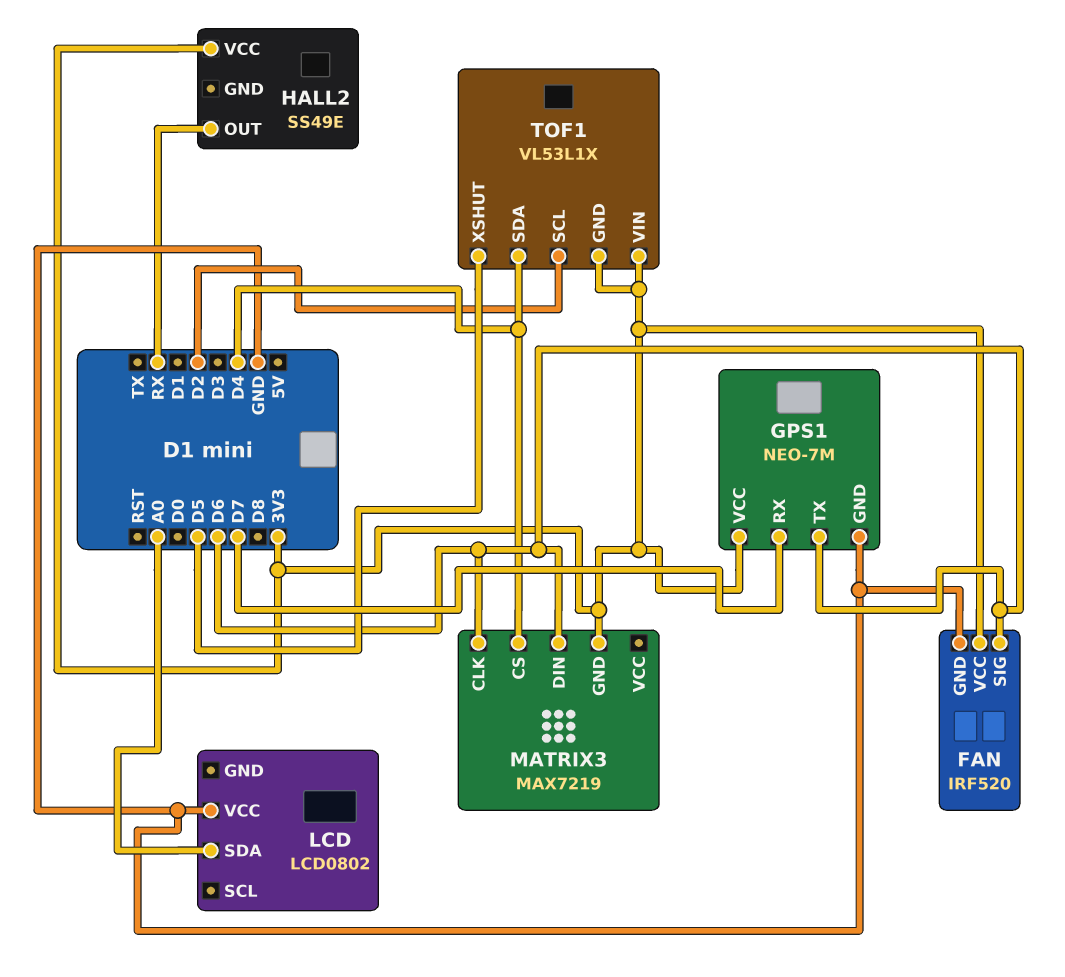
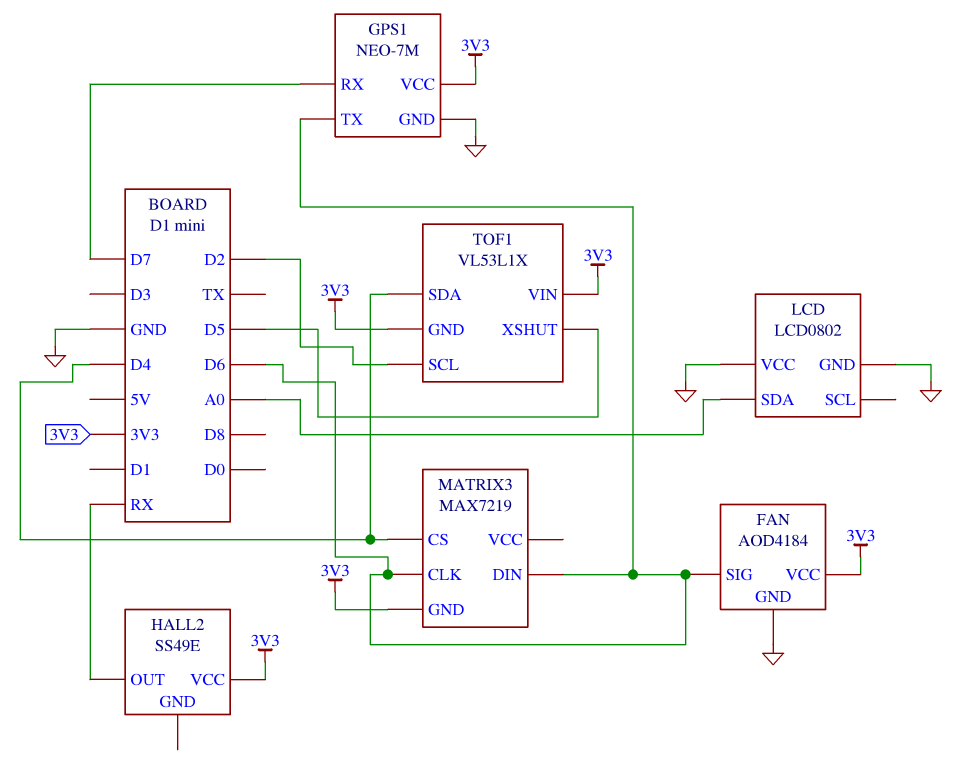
FAN: IRF520 -> AOD4184
LCD pin GND: none -> GND

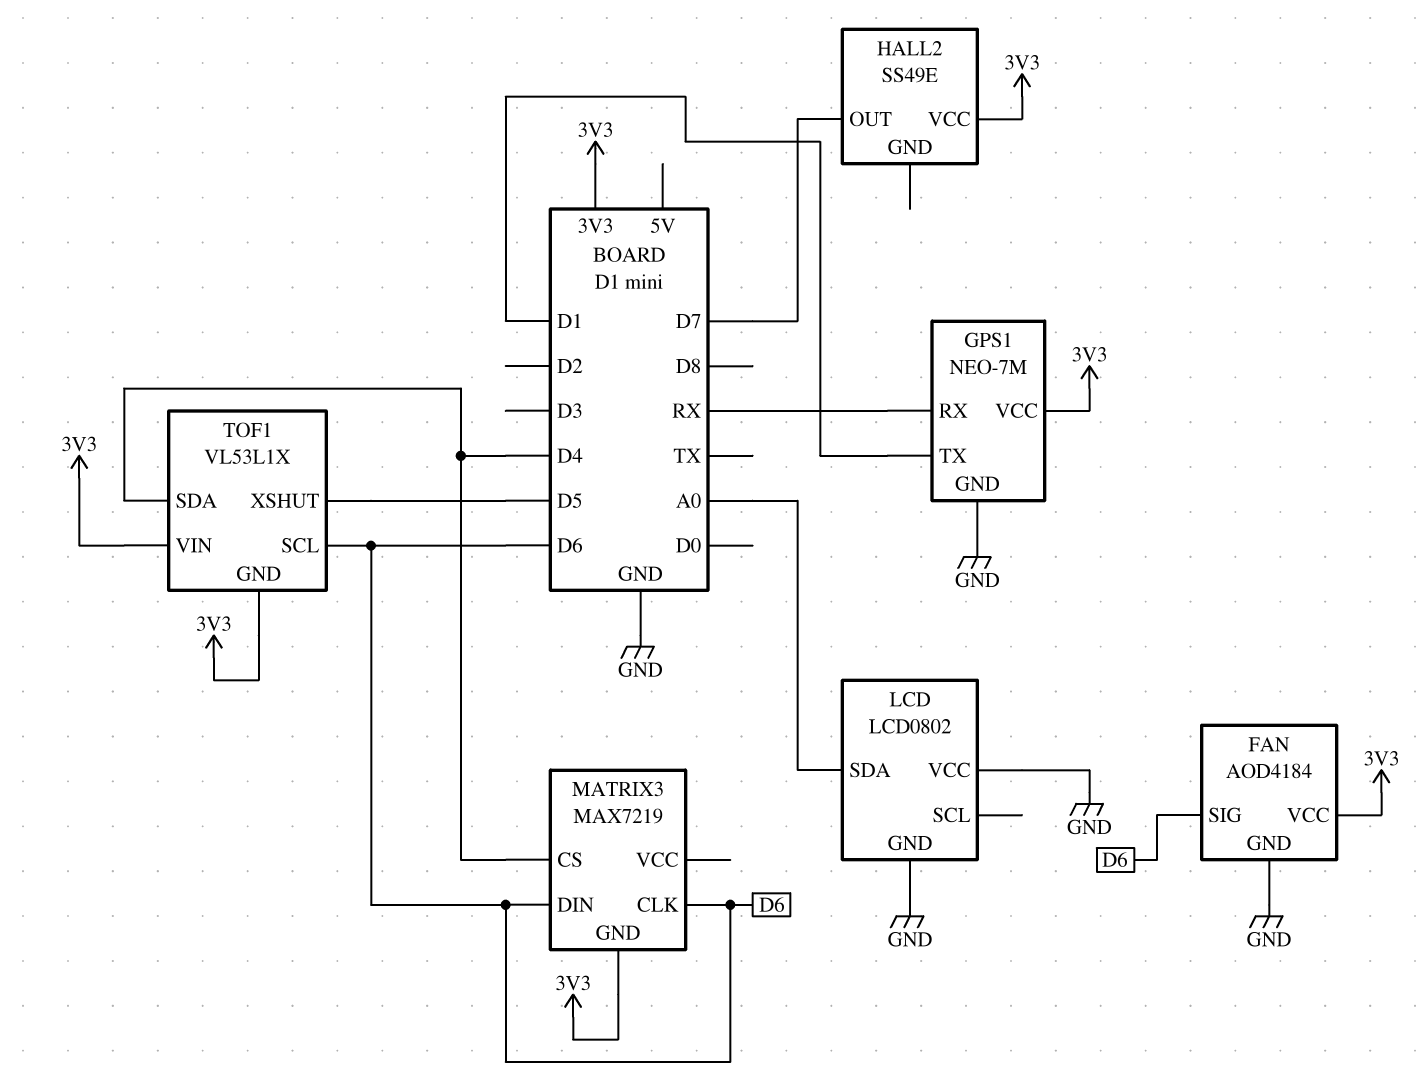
GPS1 pin RX: D7 -> RX
GPS1 pin TX: D6 -> D1
HALL2 pin OUT: RX -> D7
TOF1 pin SCL: D2 -> D6

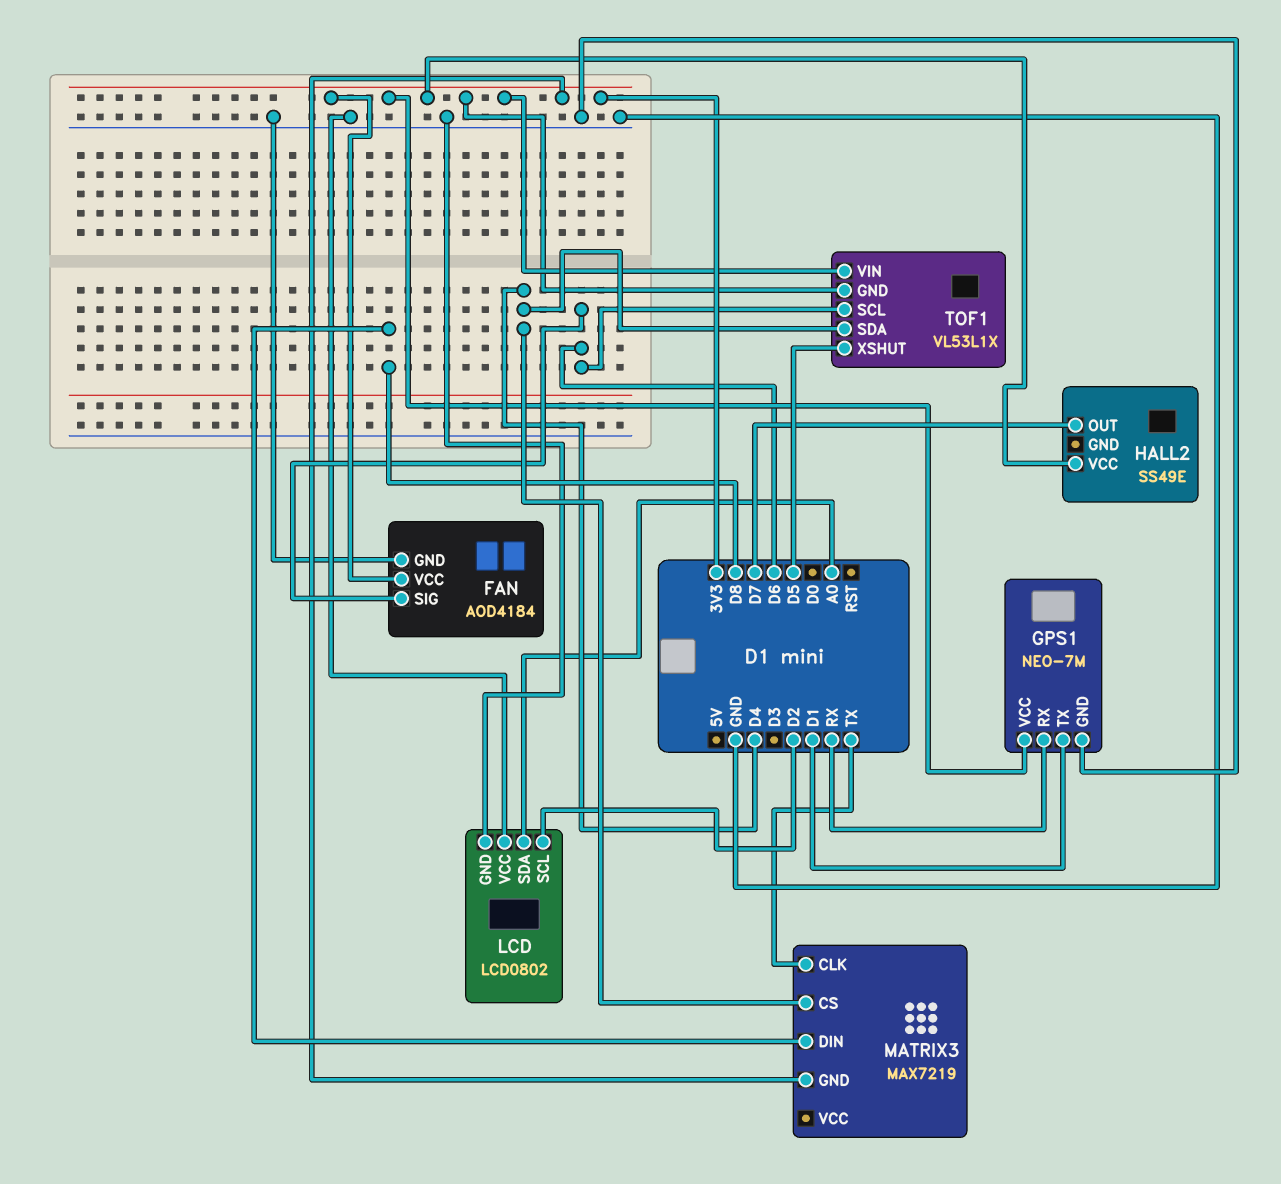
LCD pin SCL: none -> D2
MATRIX3 pin CLK: D6 -> TX
MATRIX3 pin DIN: D6 -> D8

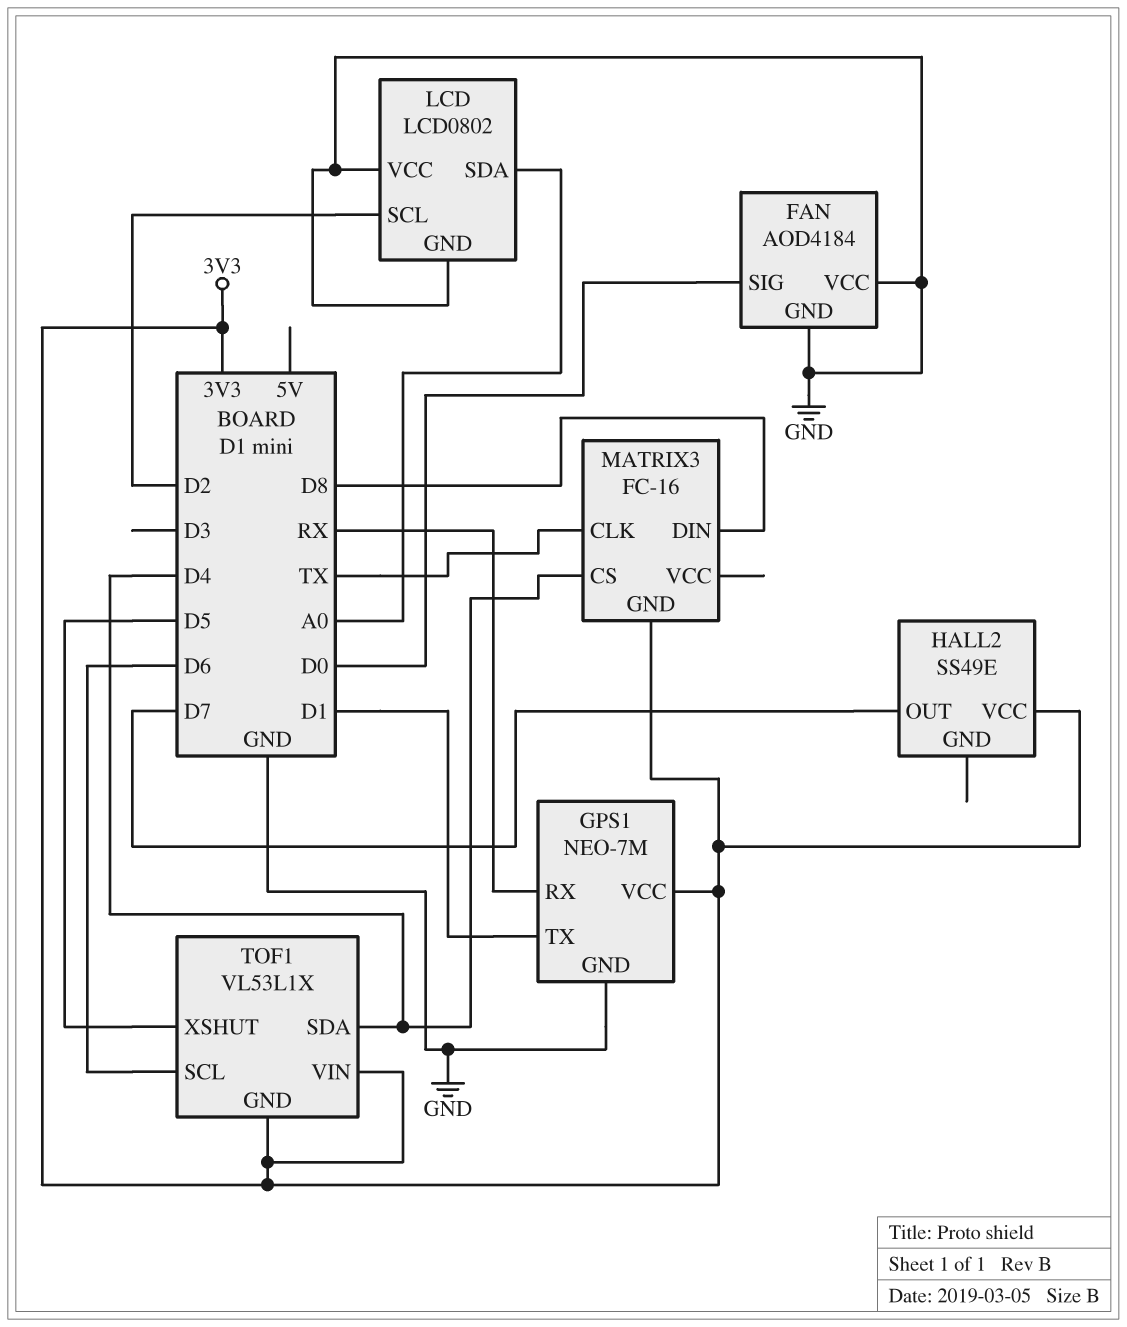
FAN pin SIG: D6 -> D0
FAN pin VCC: 3V3 -> GND
MATRIX3: MAX7219 -> FC-16

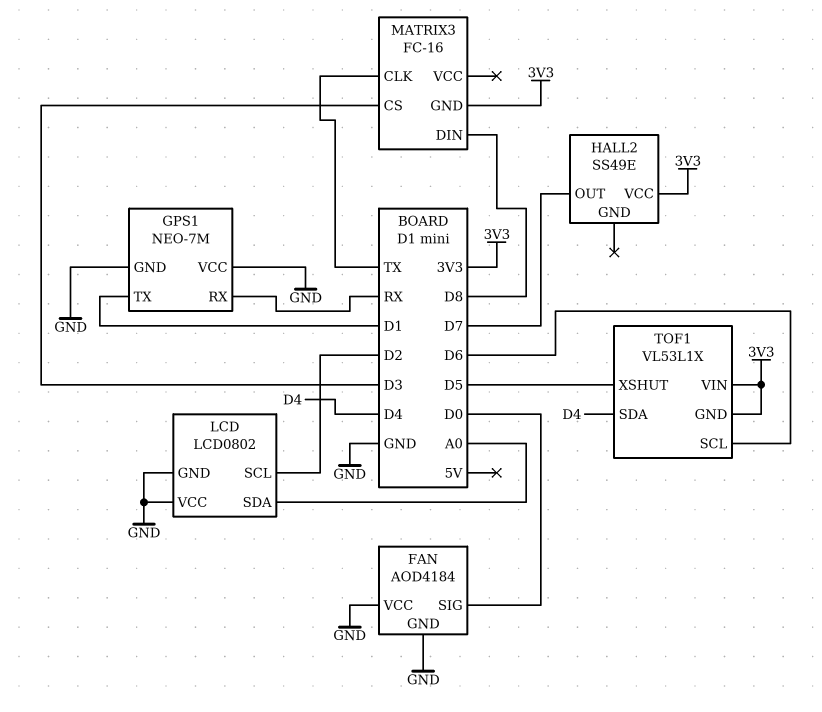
GPS1 pin VCC: 3V3 -> GND
MATRIX3 pin CS: D4 -> D3

